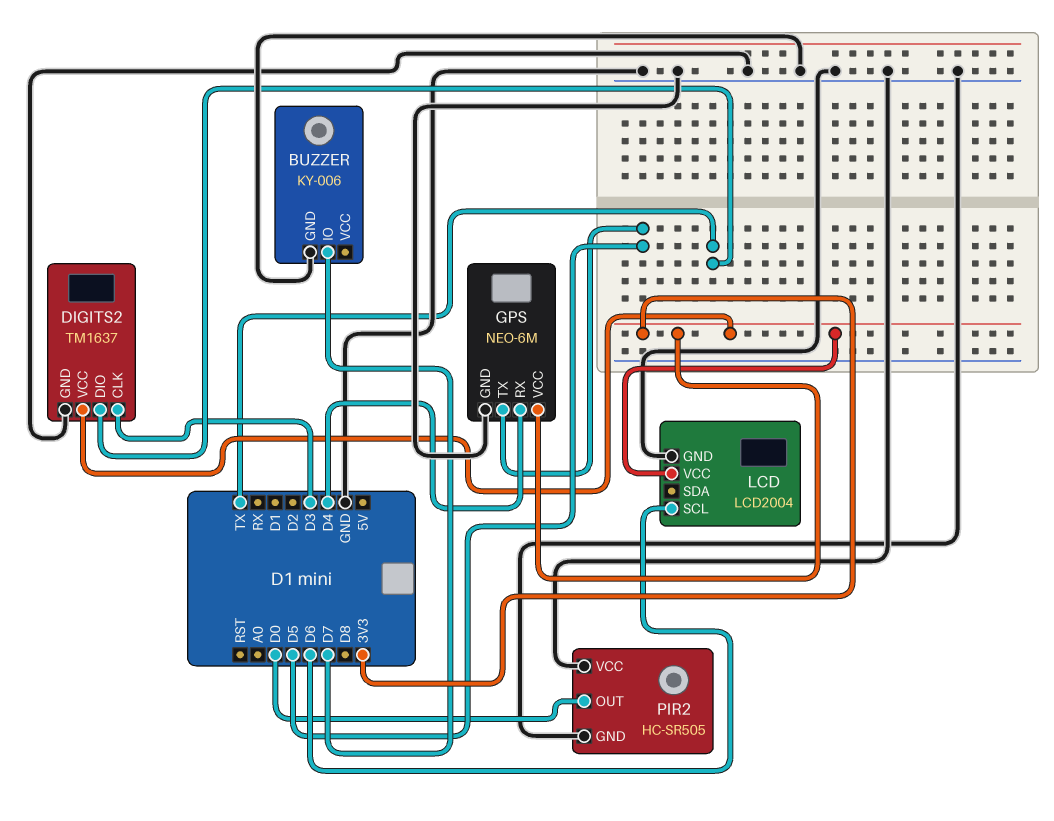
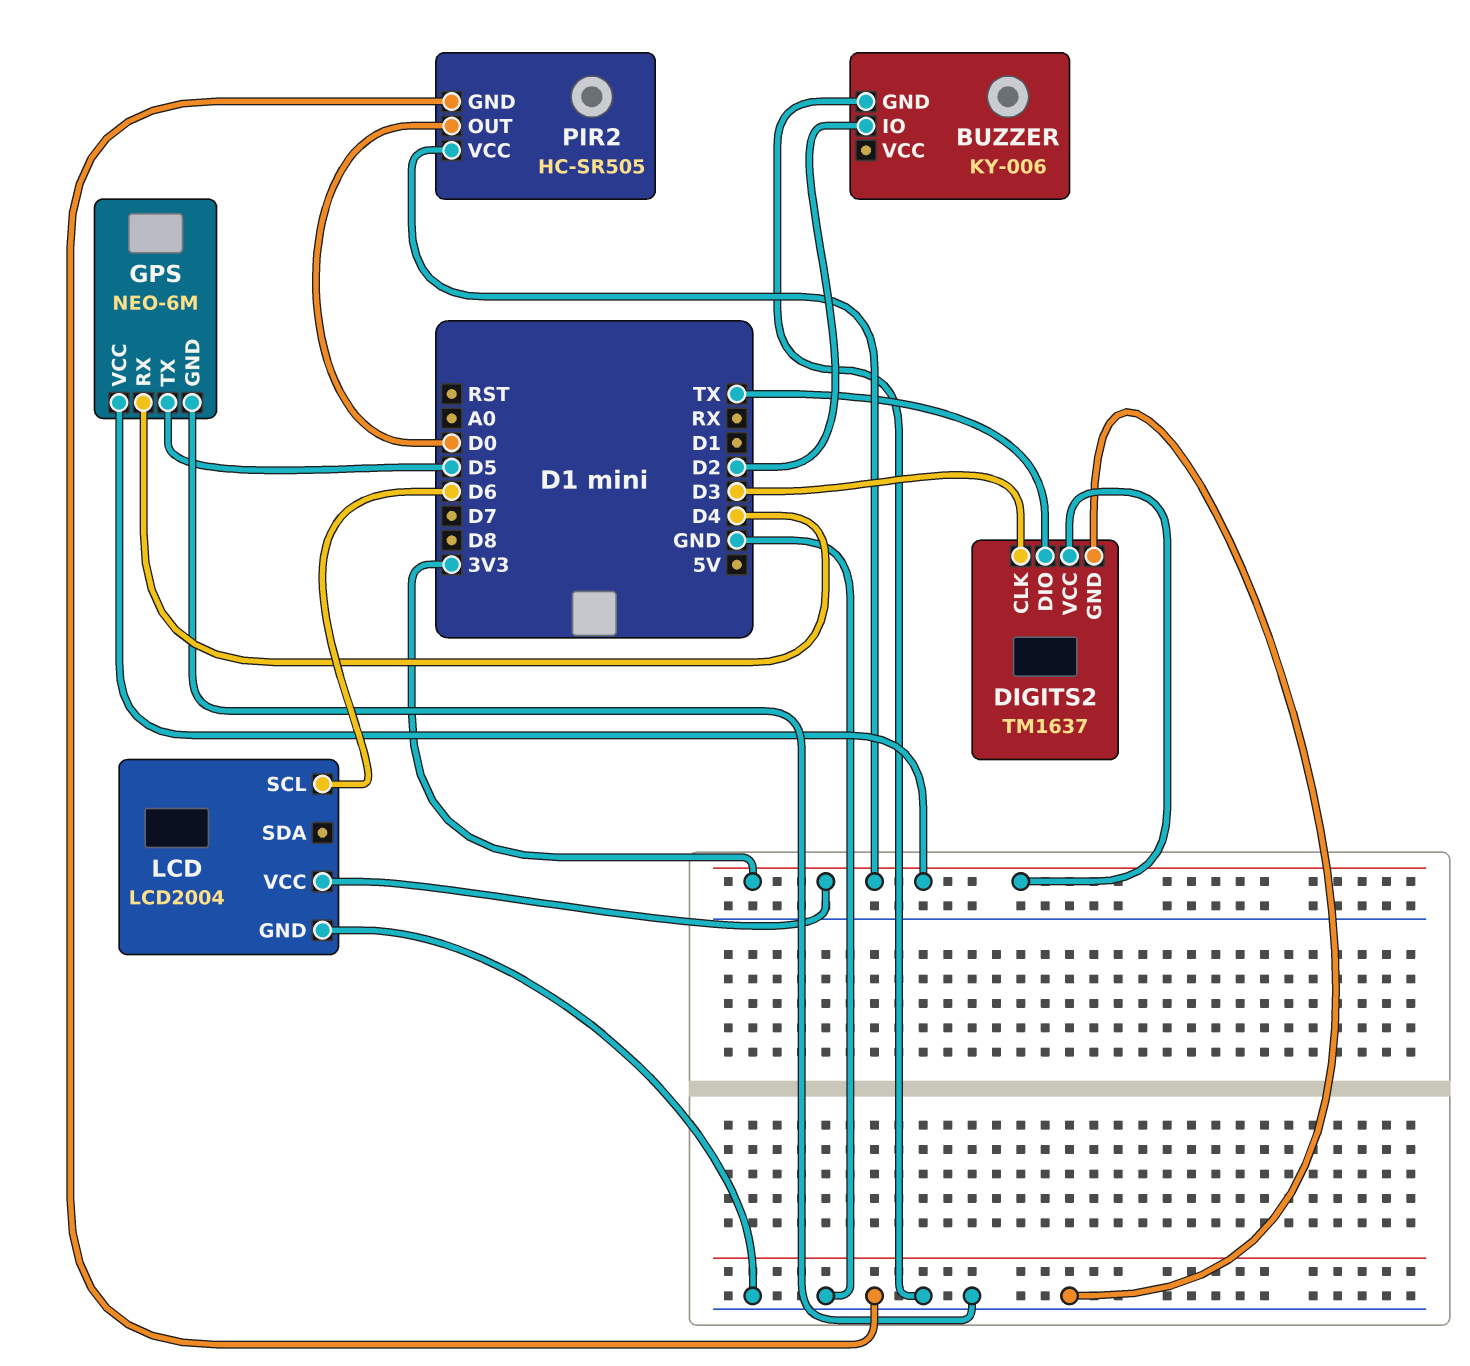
BUZZER pin IO: D7 -> D2
PIR2 pin VCC: GND -> 3V3

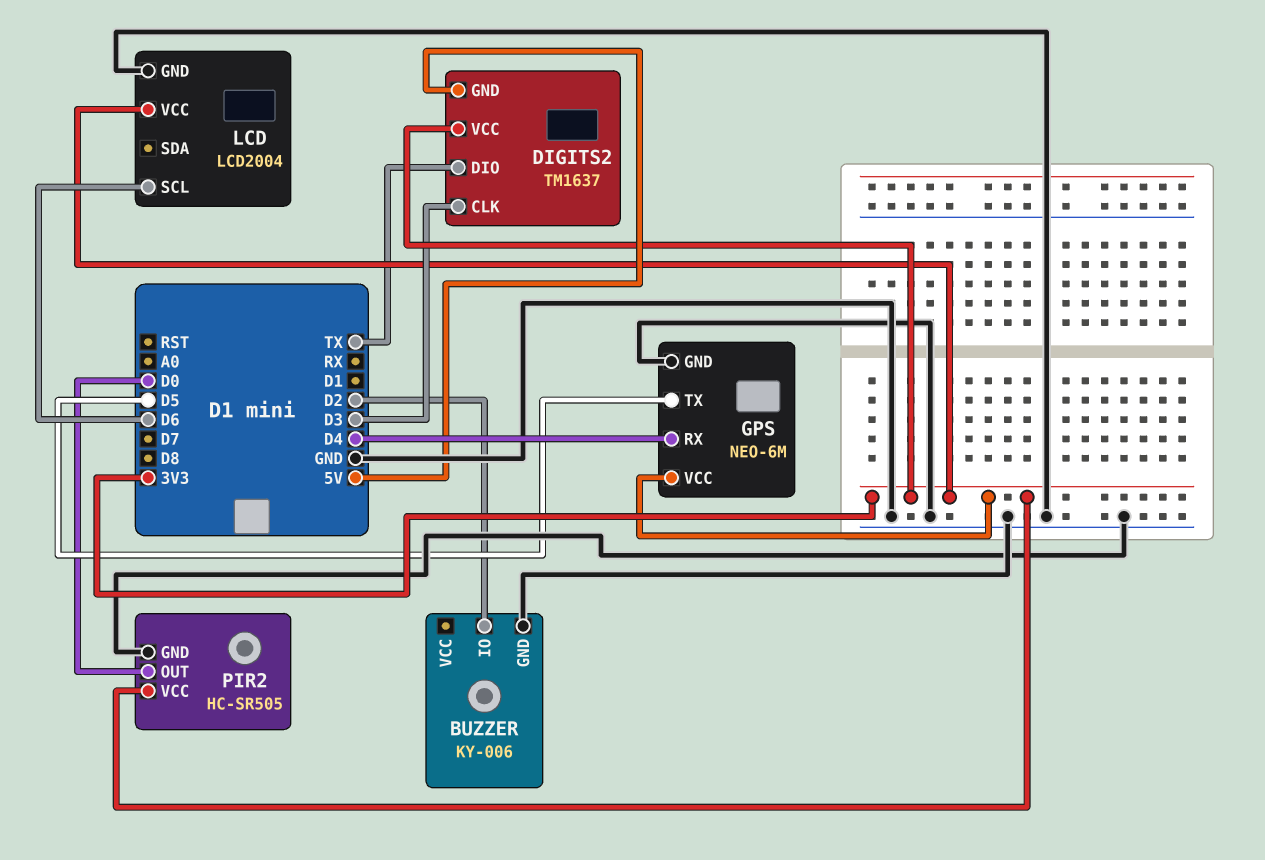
DIGITS2 pin GND: GND -> 5V

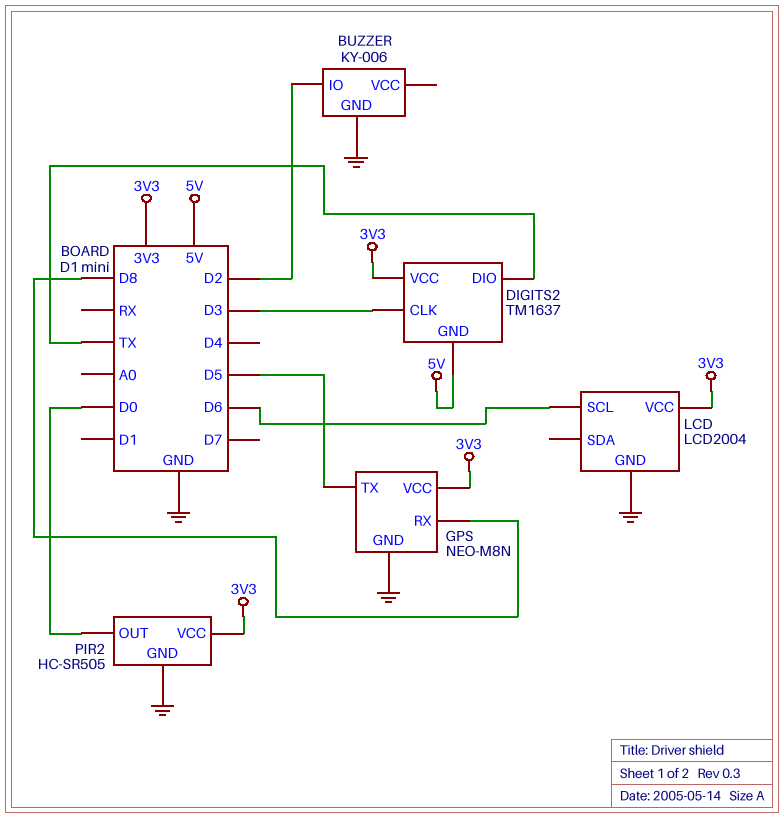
GPS: NEO-6M -> NEO-M8N
GPS pin RX: D4 -> D8

